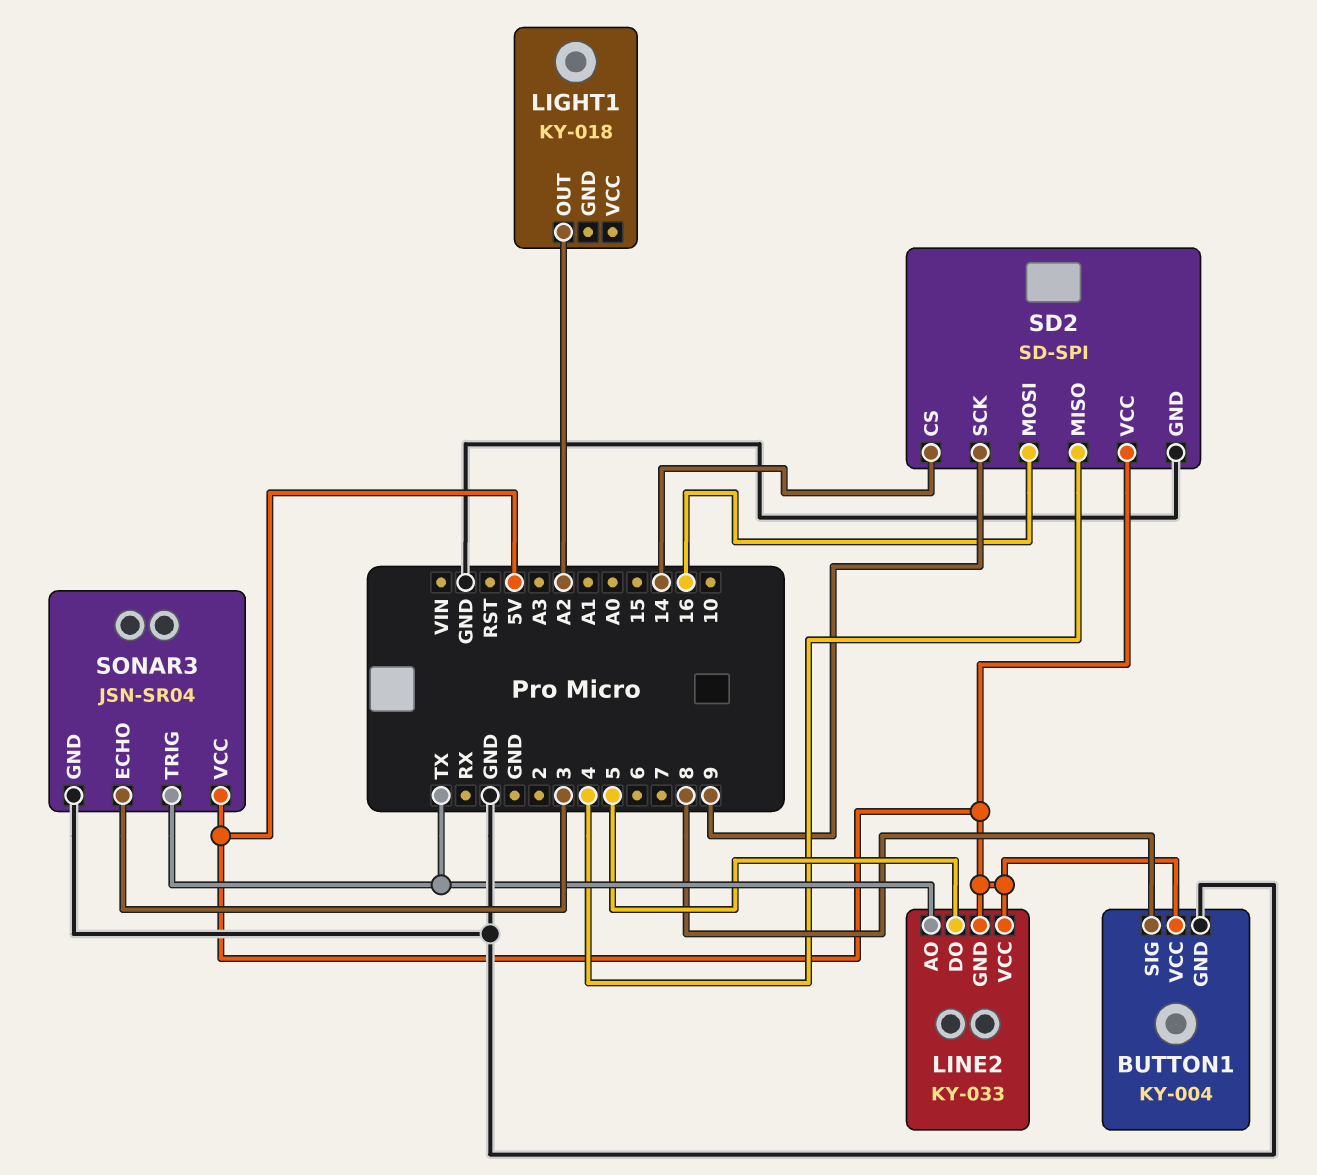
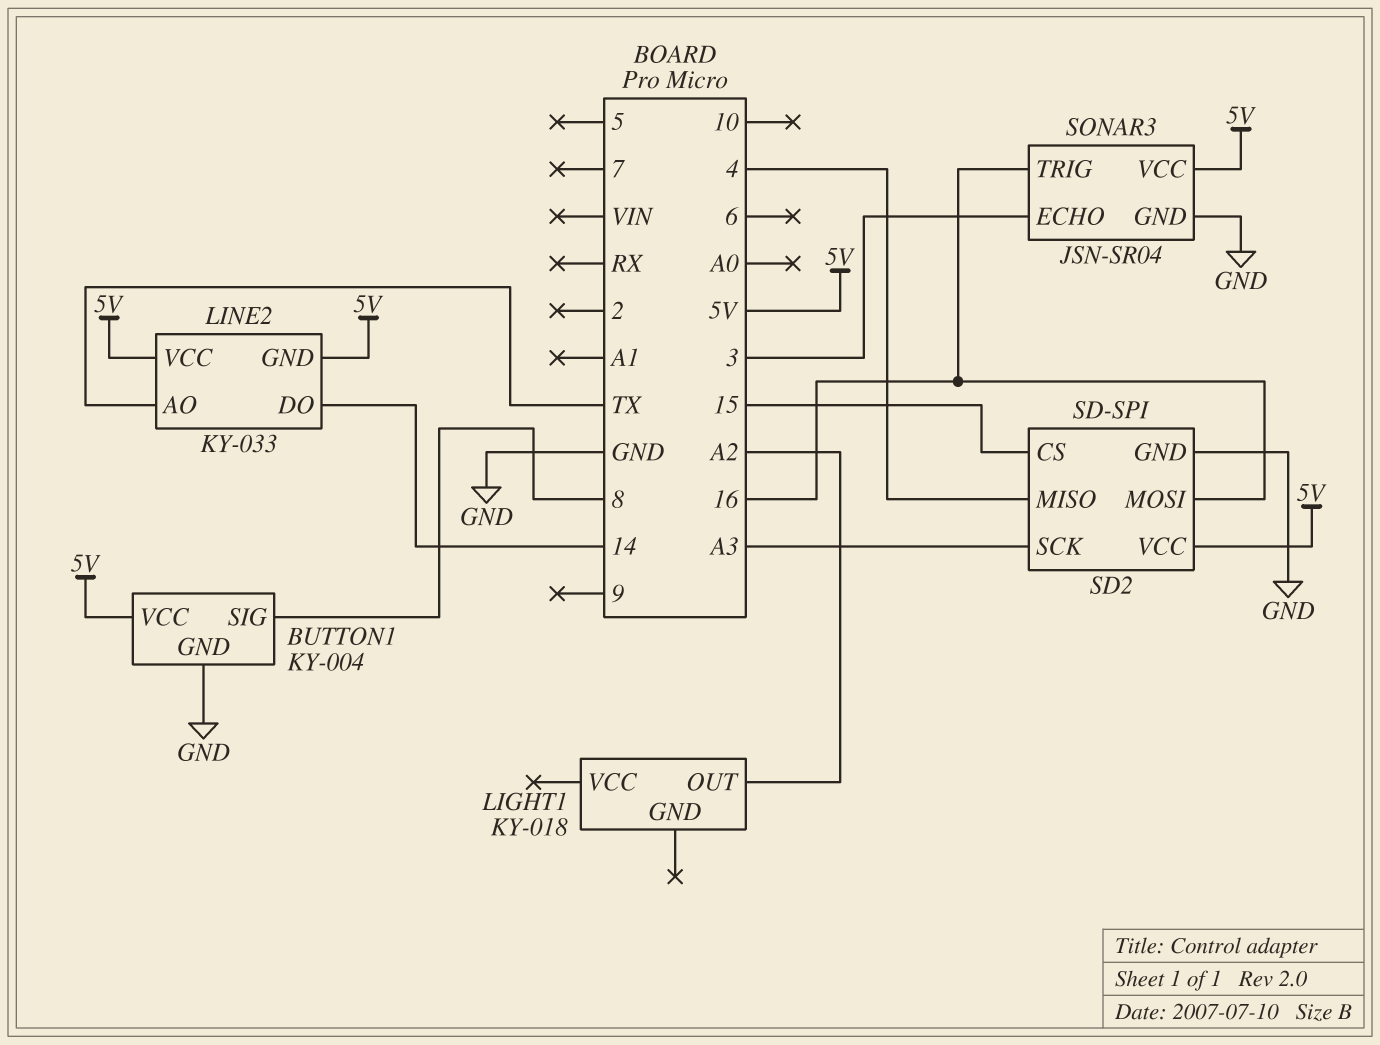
LINE2 pin DO: 5 -> 14
SD2 pin CS: 14 -> 15
SD2 pin SCK: 9 -> A3
SONAR3 pin TRIG: TX -> 16

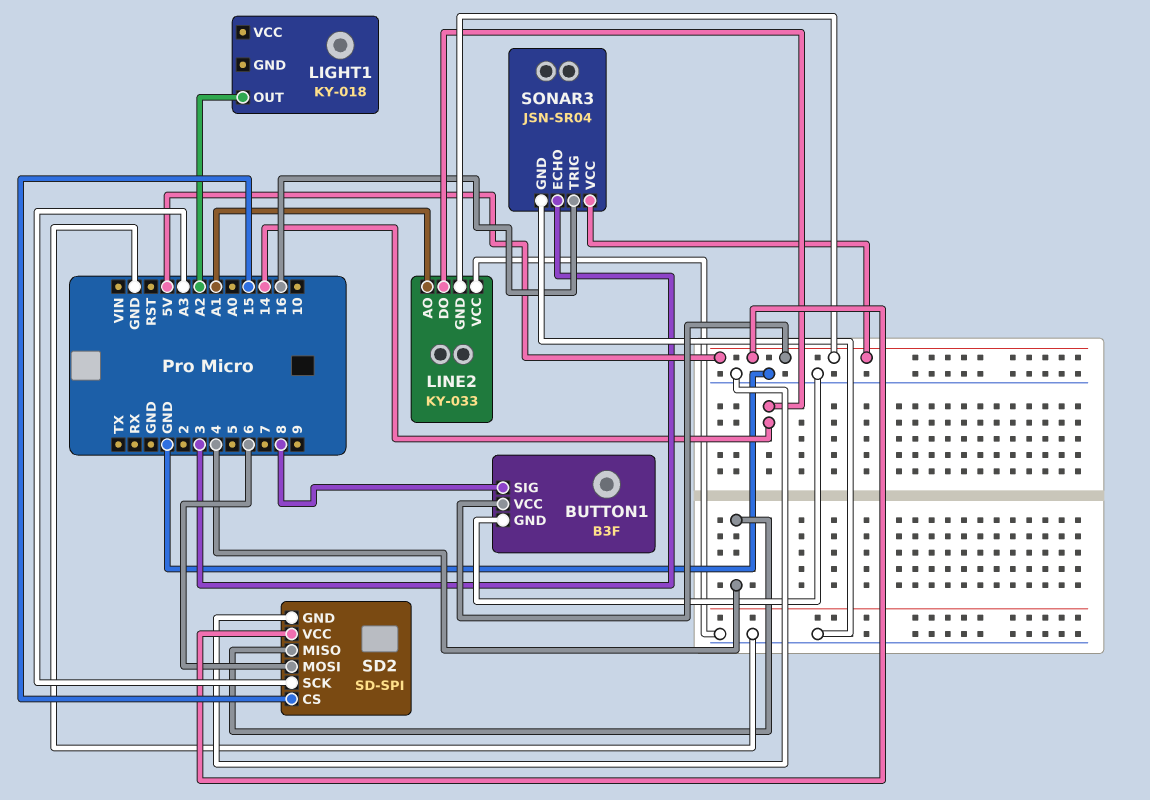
BUTTON1: KY-004 -> B3F
LINE2 pin AO: TX -> A1
LINE2 pin VCC: 5V -> GND
SD2 pin MOSI: 16 -> 6

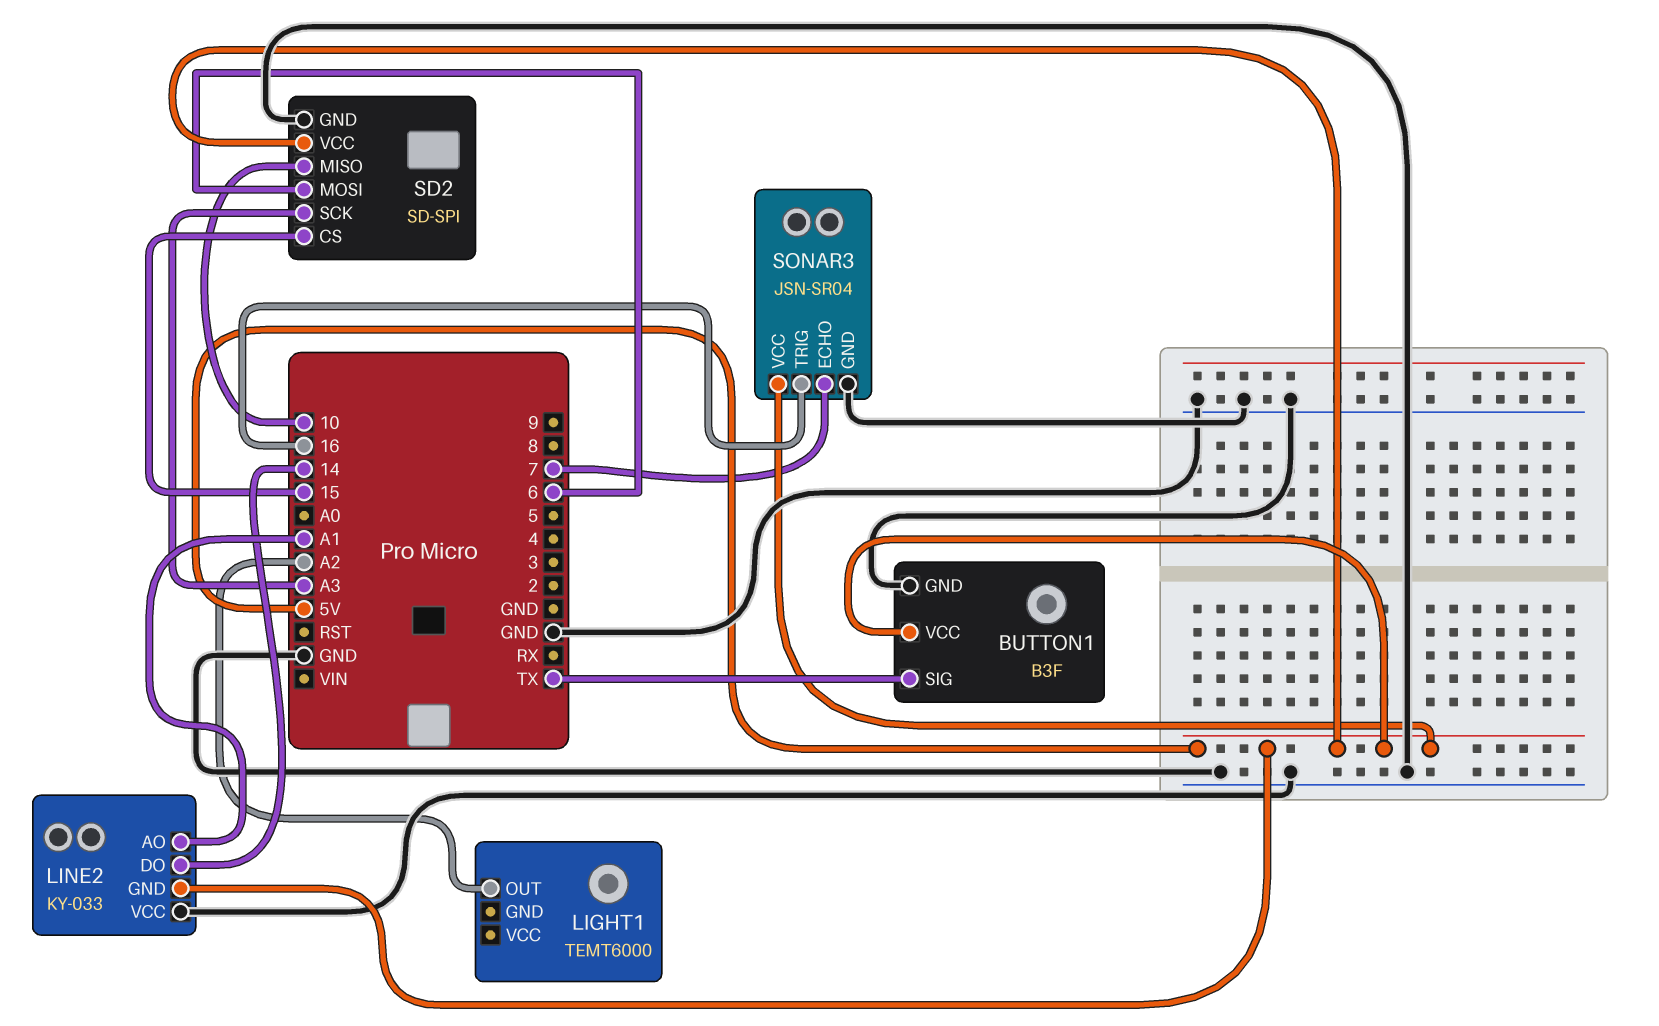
BUTTON1 pin SIG: 8 -> TX
LIGHT1: KY-018 -> TEMT6000
SD2 pin MISO: 4 -> 10
SONAR3 pin ECHO: 3 -> 7

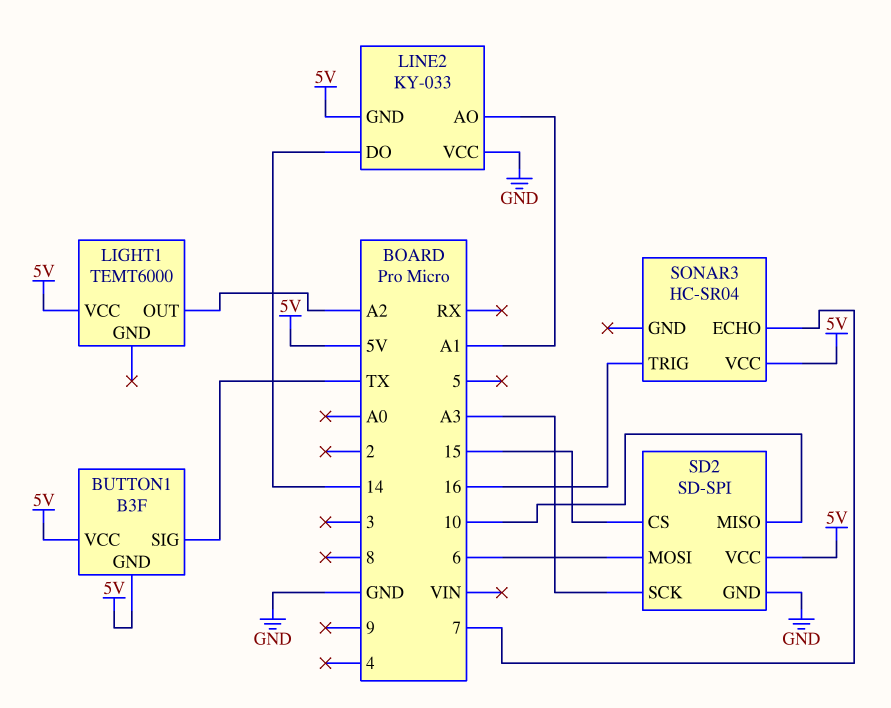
BUTTON1 pin GND: GND -> 5V
LIGHT1 pin VCC: none -> 5V
SONAR3: JSN-SR04 -> HC-SR04
SONAR3 pin GND: GND -> none

